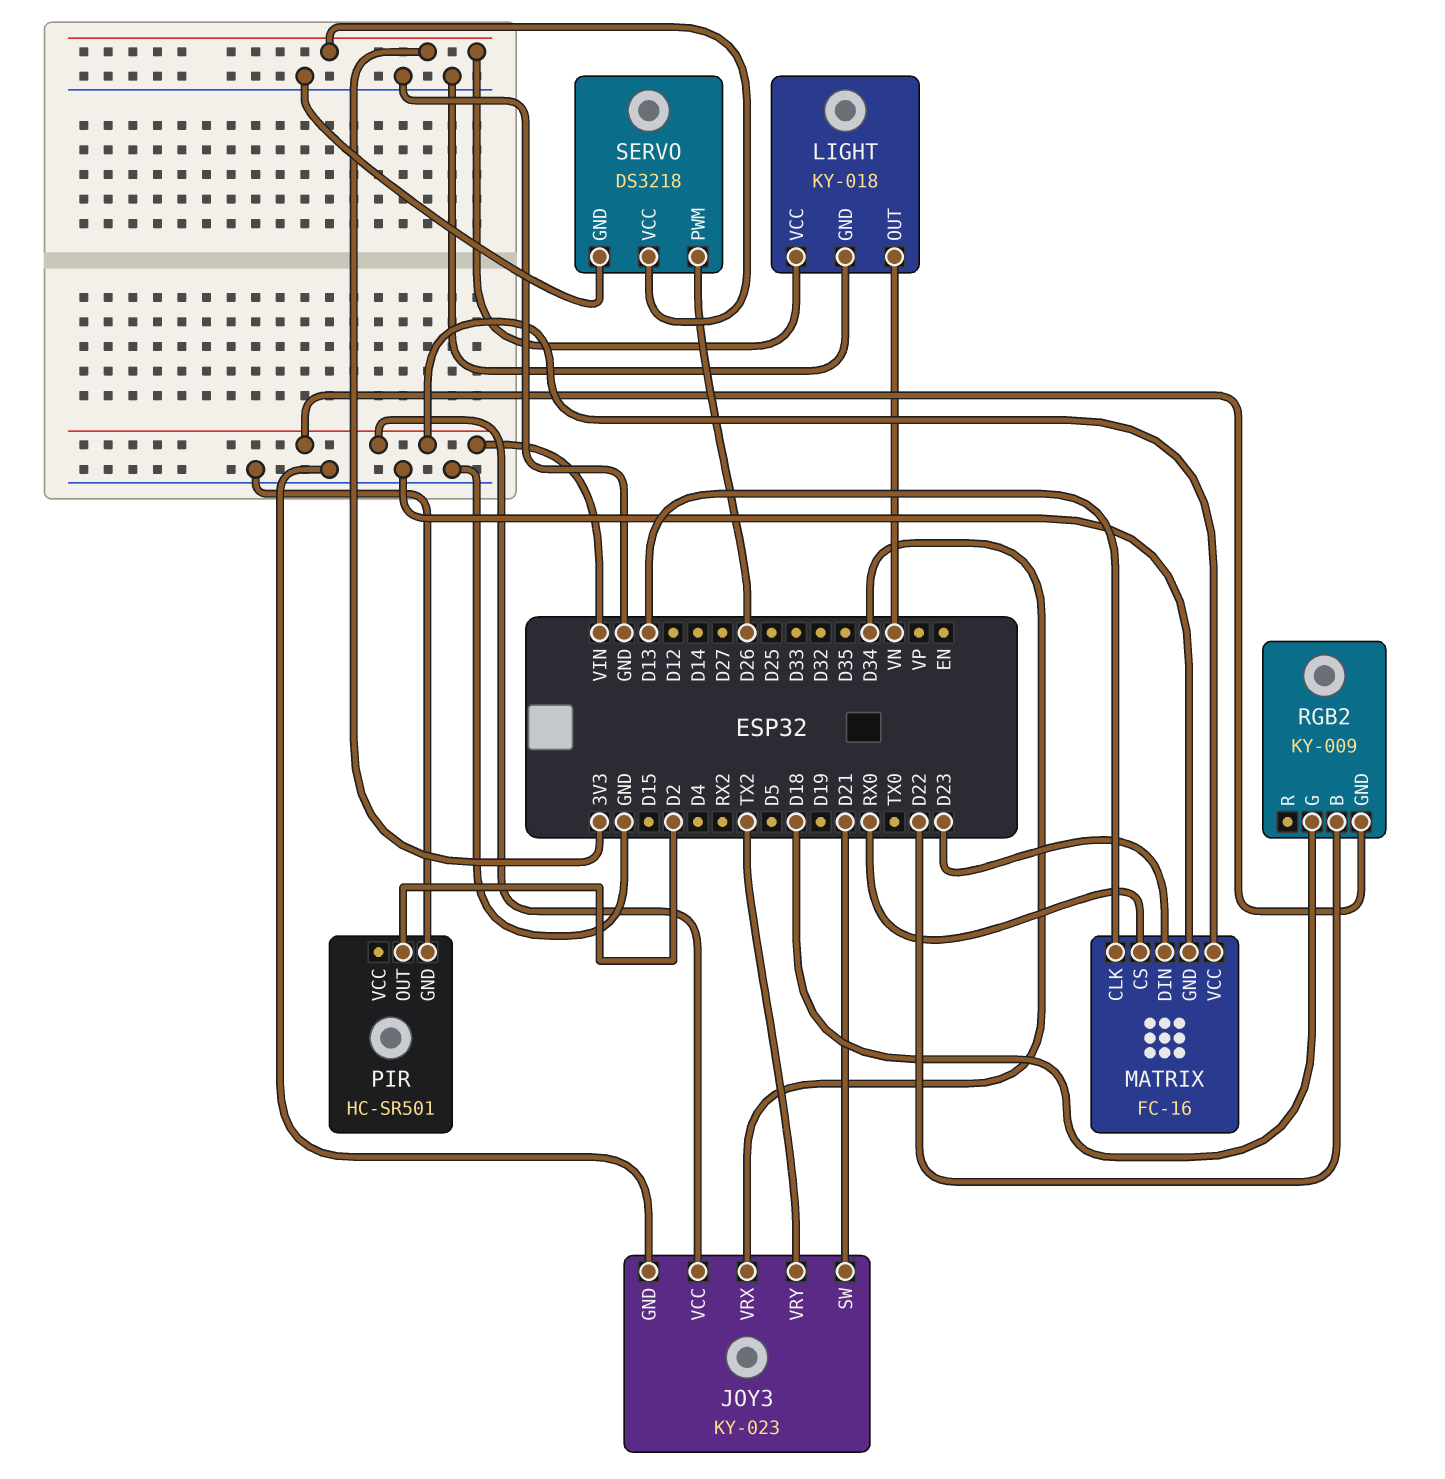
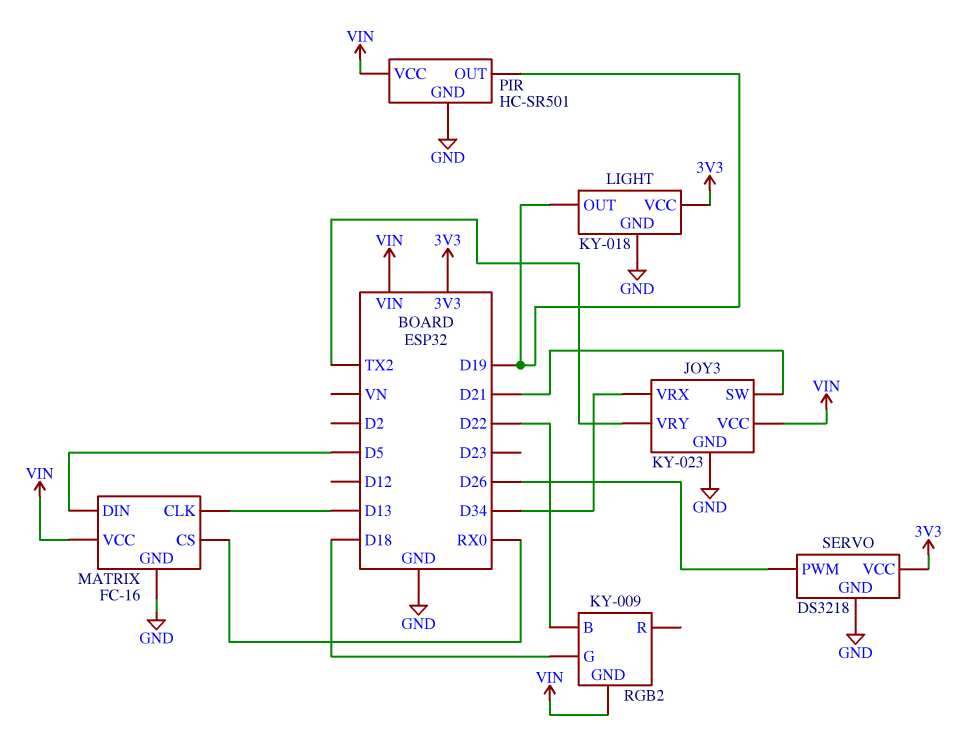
LIGHT pin OUT: VN -> D19
MATRIX pin DIN: D23 -> D5
PIR pin OUT: D2 -> D19
PIR pin VCC: none -> VIN

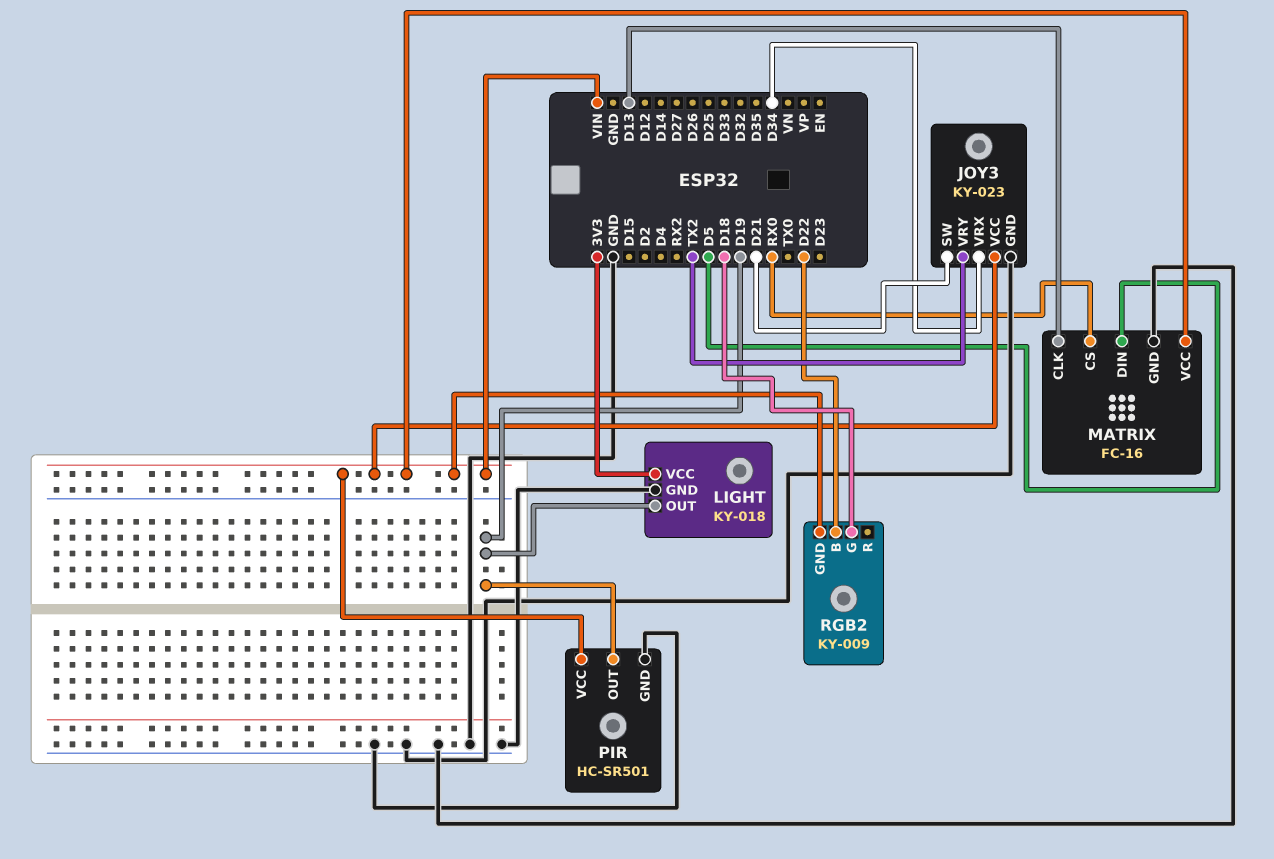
SERVO: DS3218 -> none
SERVO pin GND: GND -> none
SERVO pin PWM: D26 -> none
SERVO pin VCC: 3V3 -> none

